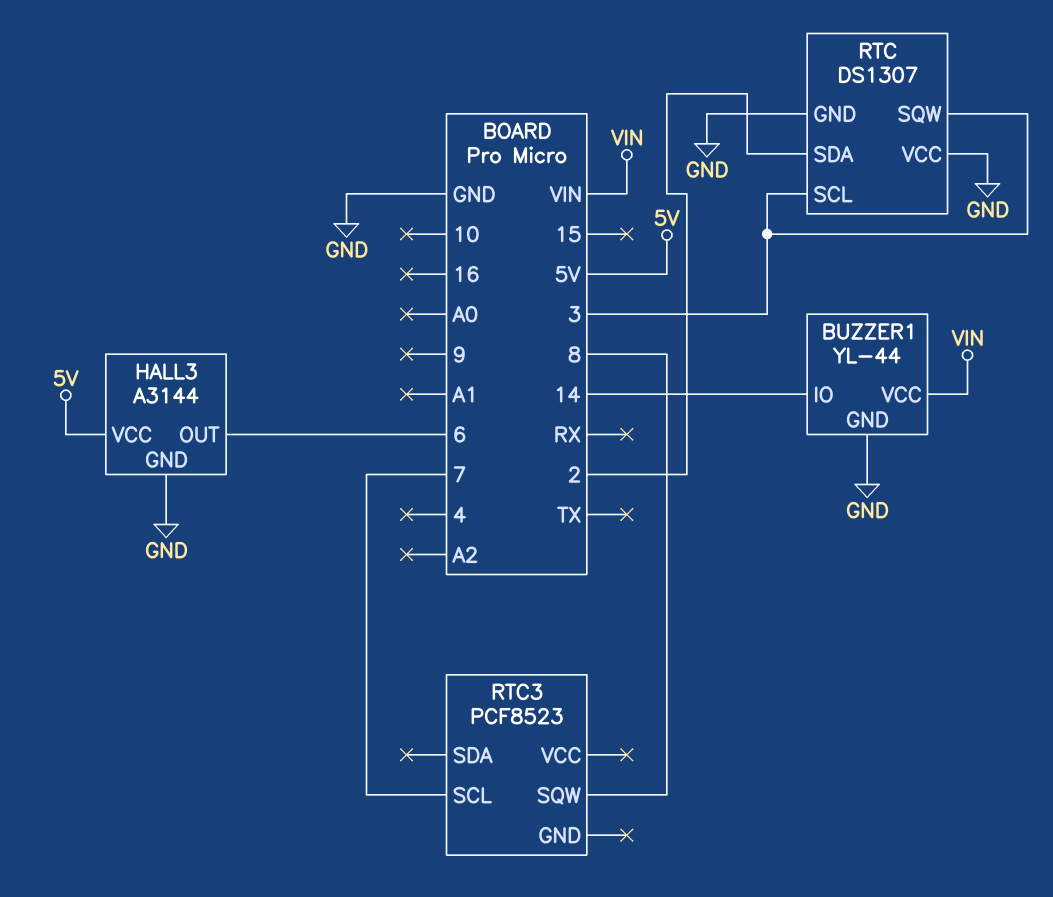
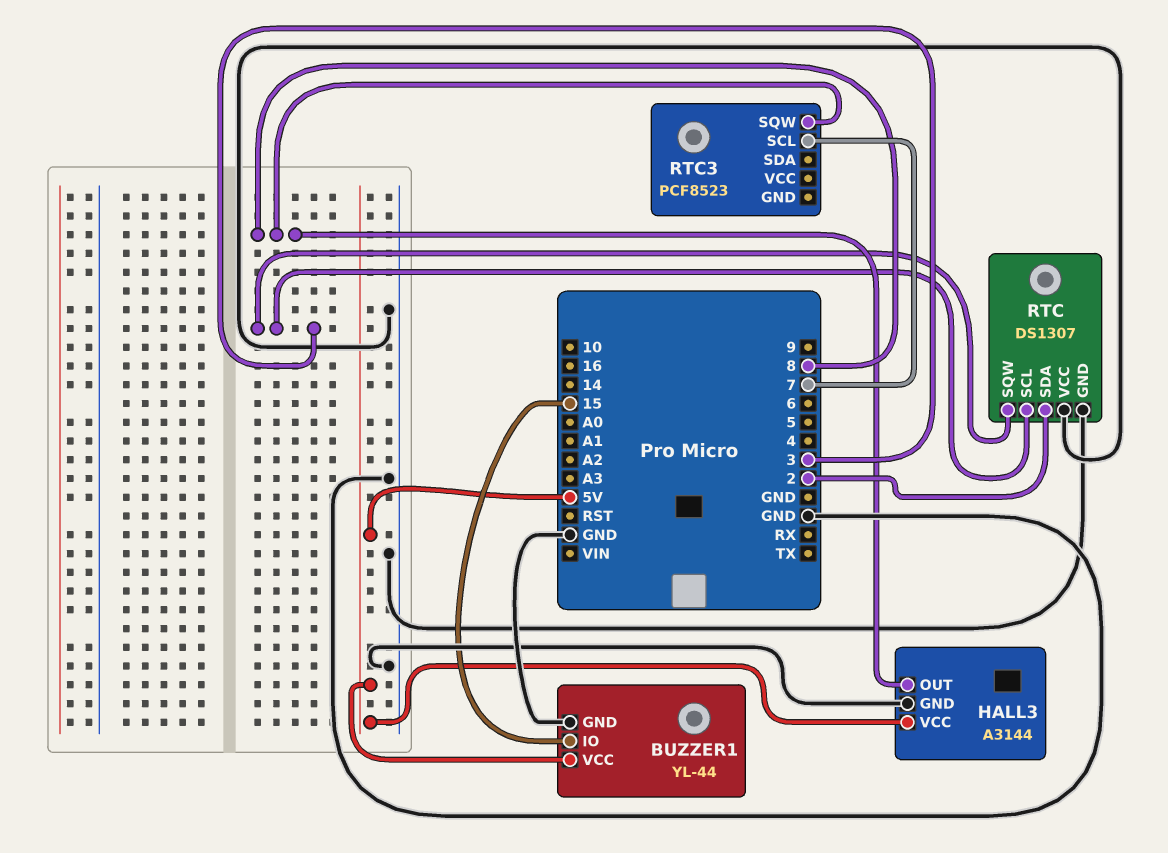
BUZZER1 pin IO: 14 -> 15
BUZZER1 pin VCC: VIN -> 5V
HALL3 pin OUT: 6 -> 8

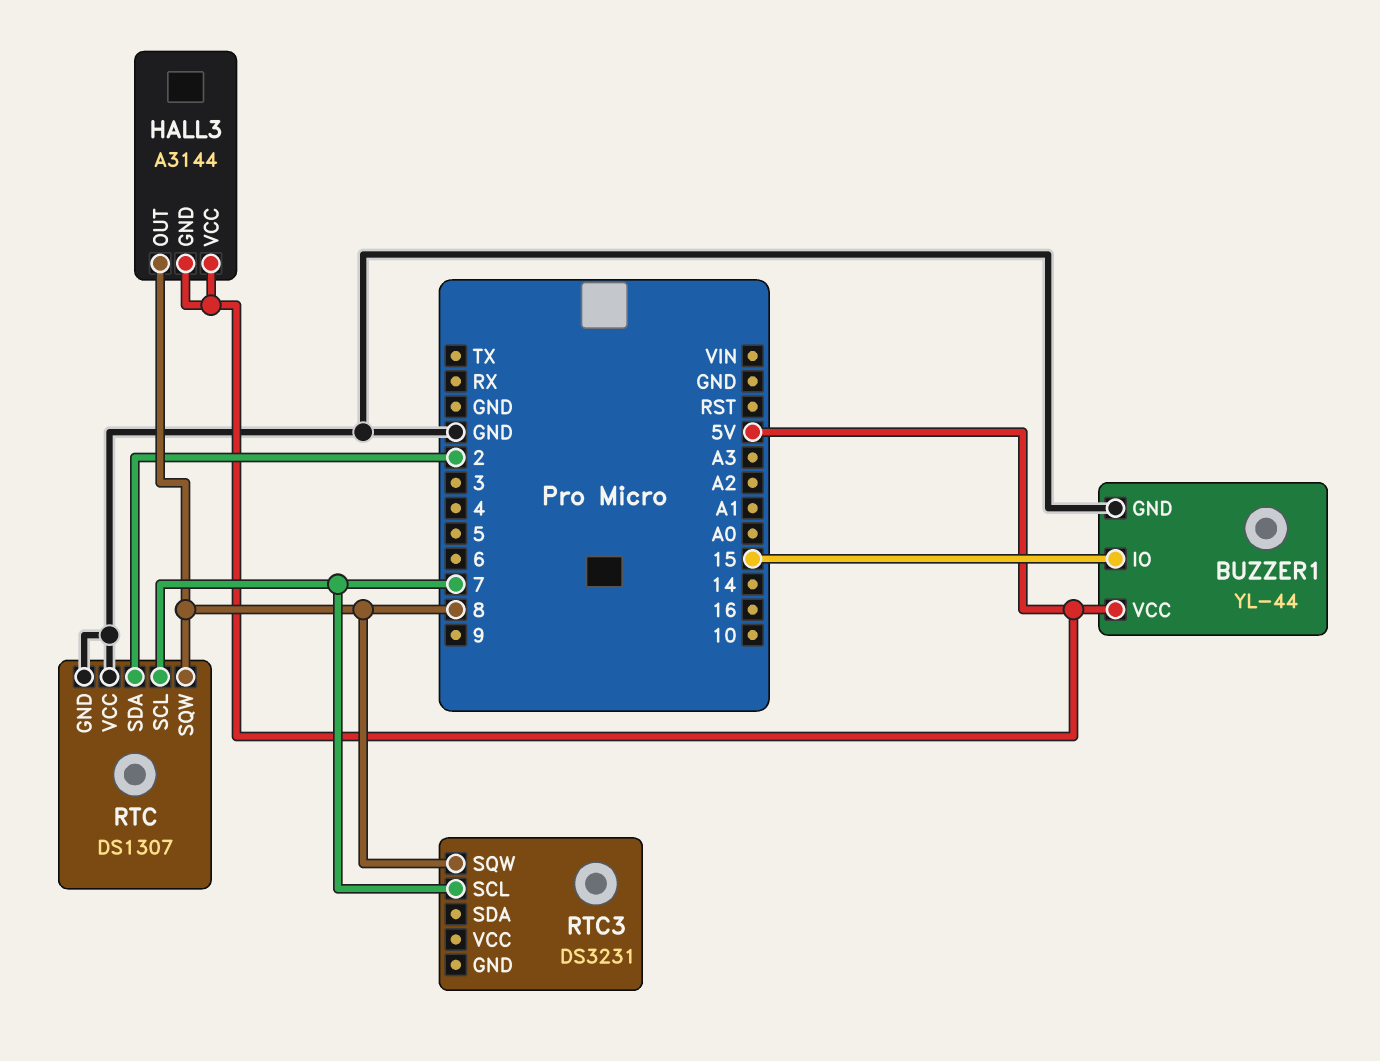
HALL3 pin GND: GND -> 5V
RTC pin SCL: 3 -> 7
RTC pin SQW: 3 -> 8
RTC3: PCF8523 -> DS3231

